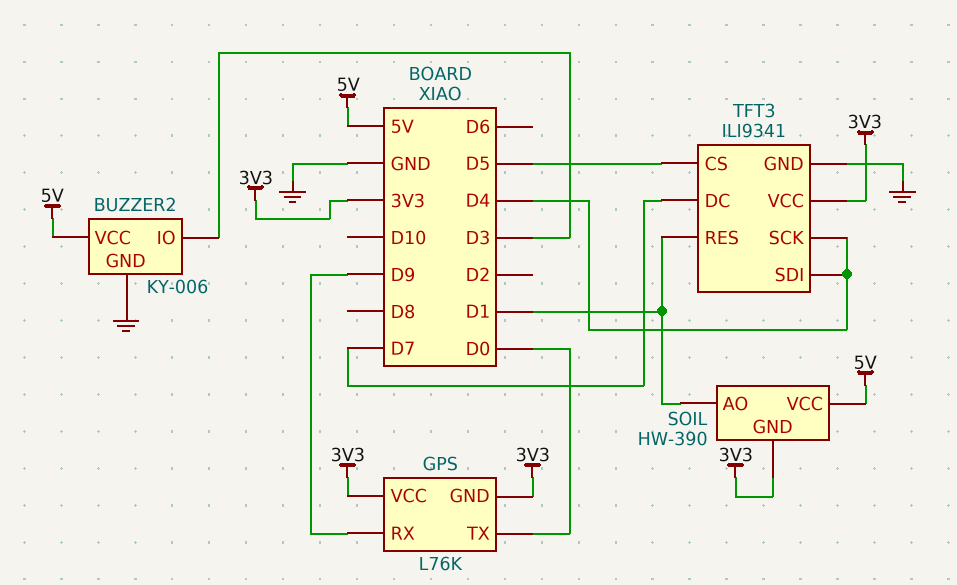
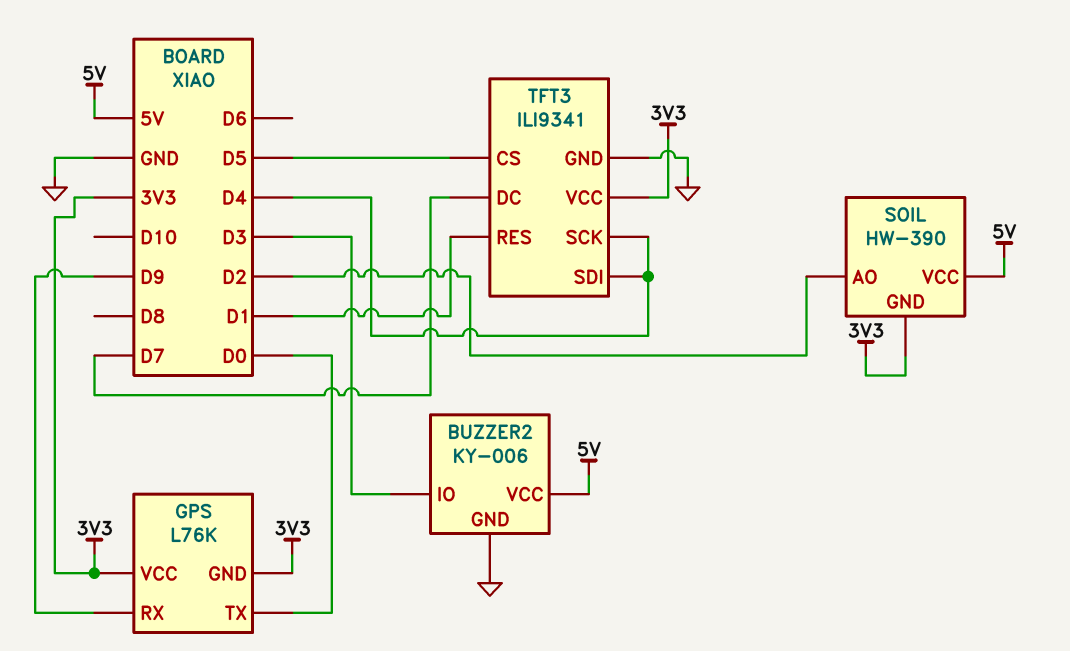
SOIL pin AO: D1 -> D2

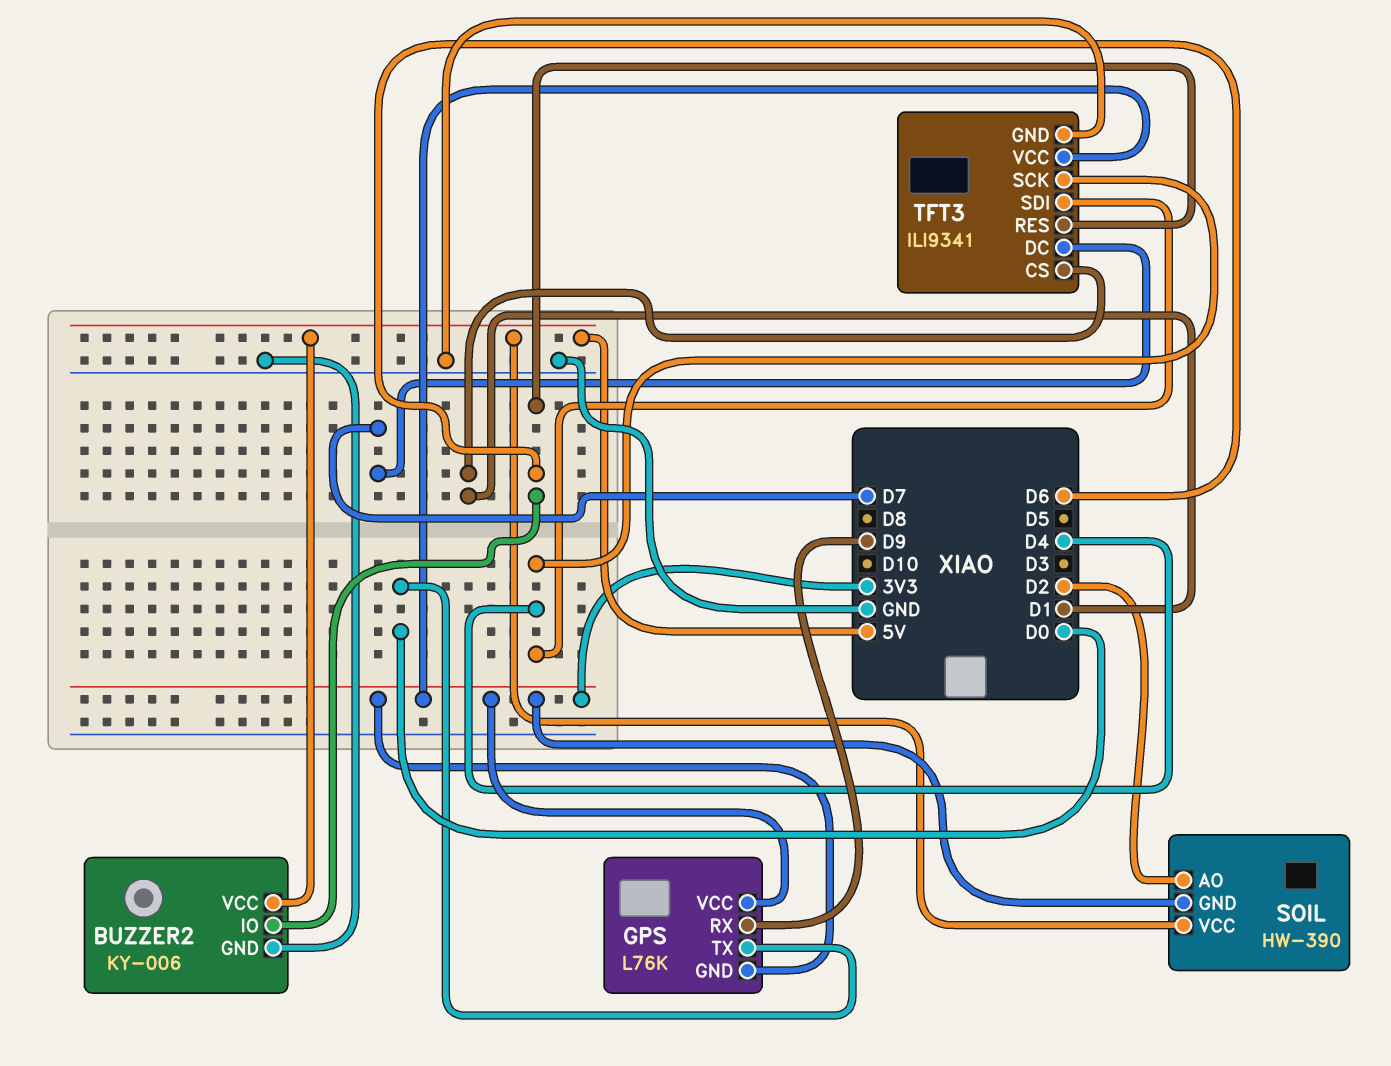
BUZZER2 pin IO: D3 -> D6
TFT3 pin CS: D5 -> D1
TFT3 pin RES: D1 -> D6

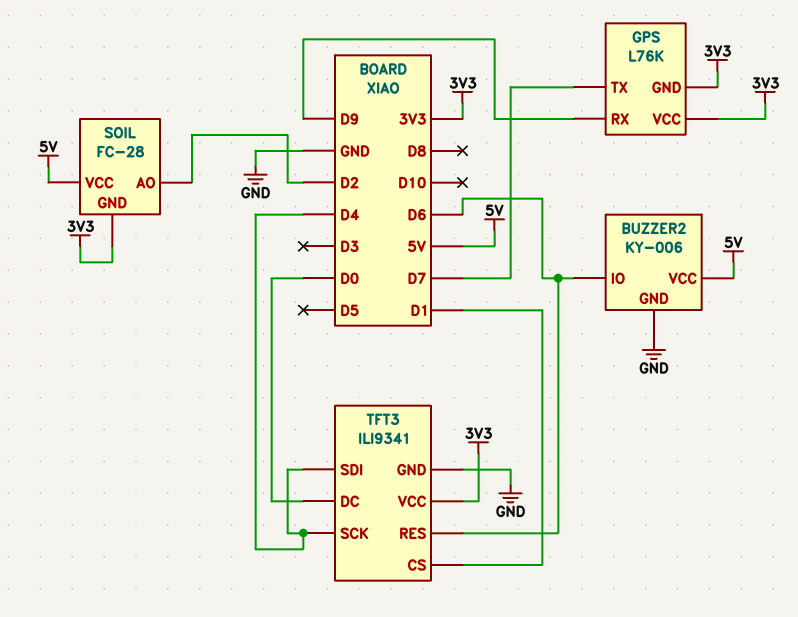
GPS pin TX: D0 -> D7
SOIL: HW-390 -> FC-28
TFT3 pin DC: D7 -> D0

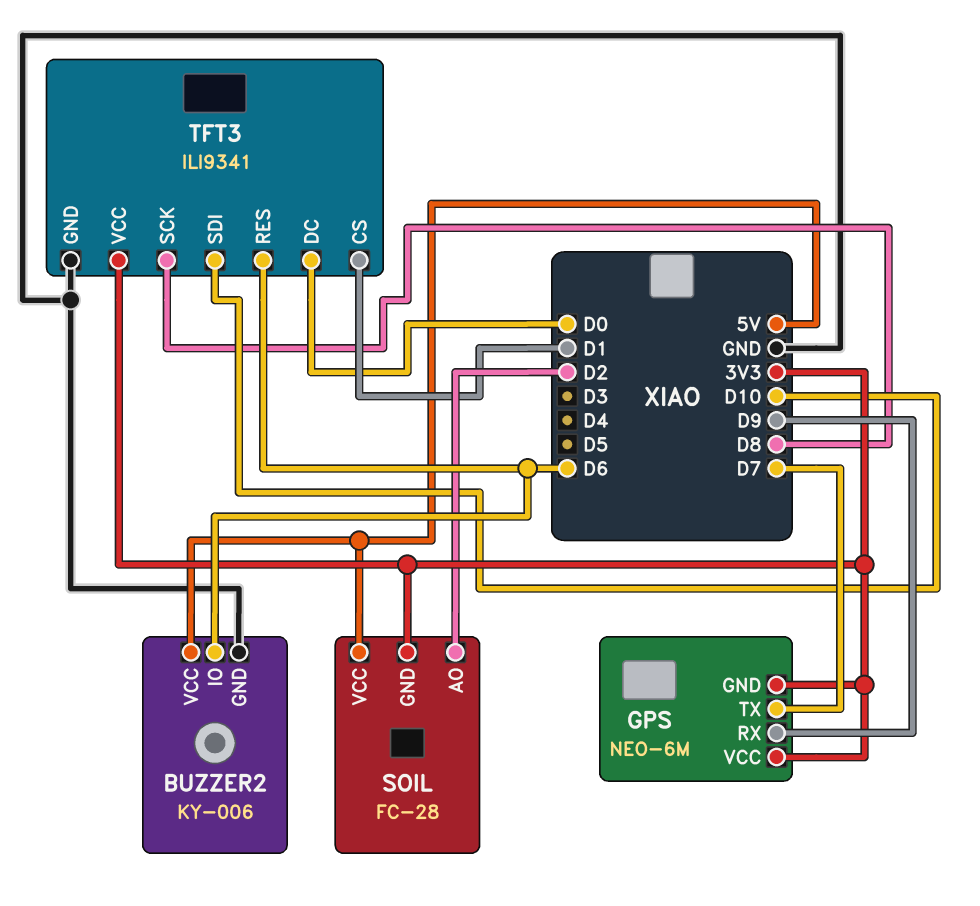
GPS: L76K -> NEO-6M
TFT3 pin SCK: D4 -> D8
TFT3 pin SDI: D4 -> D10

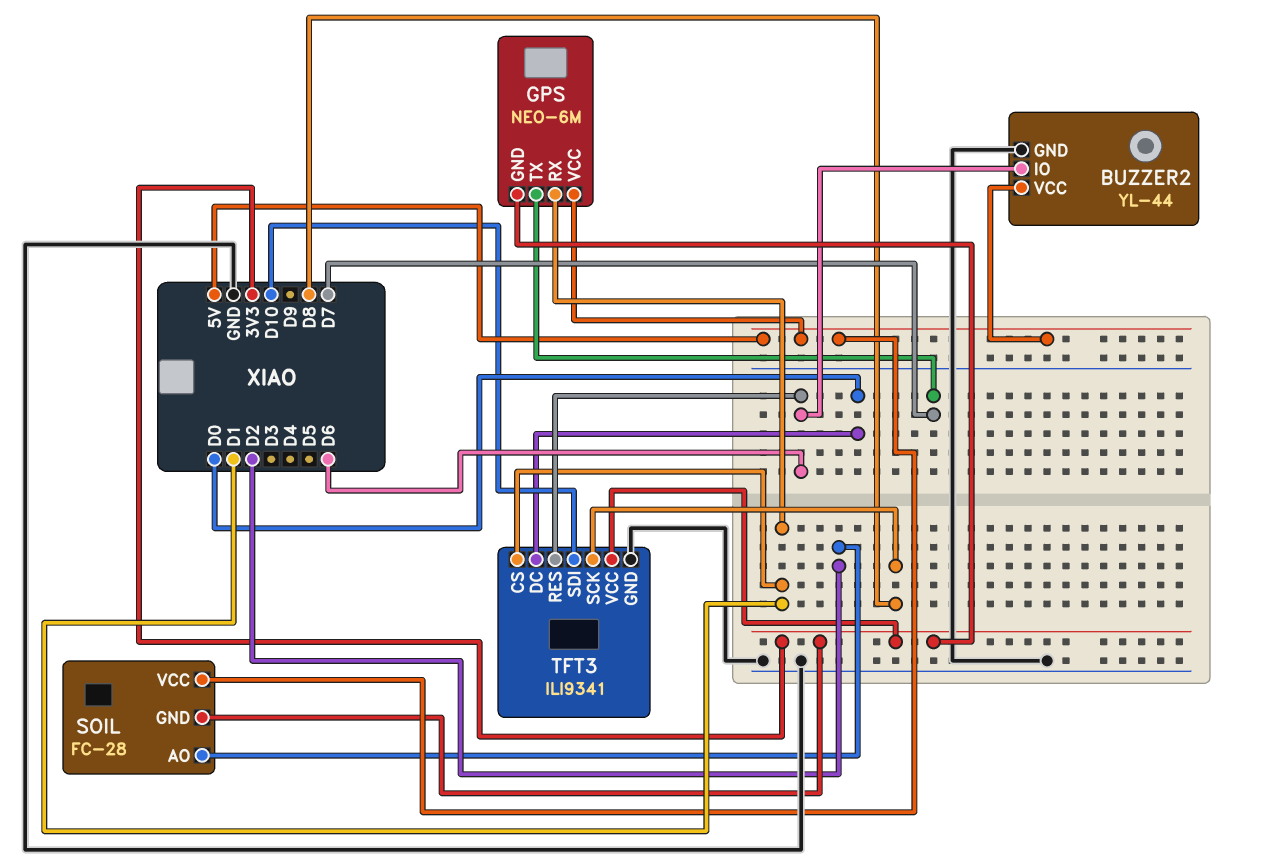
BUZZER2: KY-006 -> YL-44
GPS pin RX: D9 -> D1
GPS pin VCC: 3V3 -> 5V

